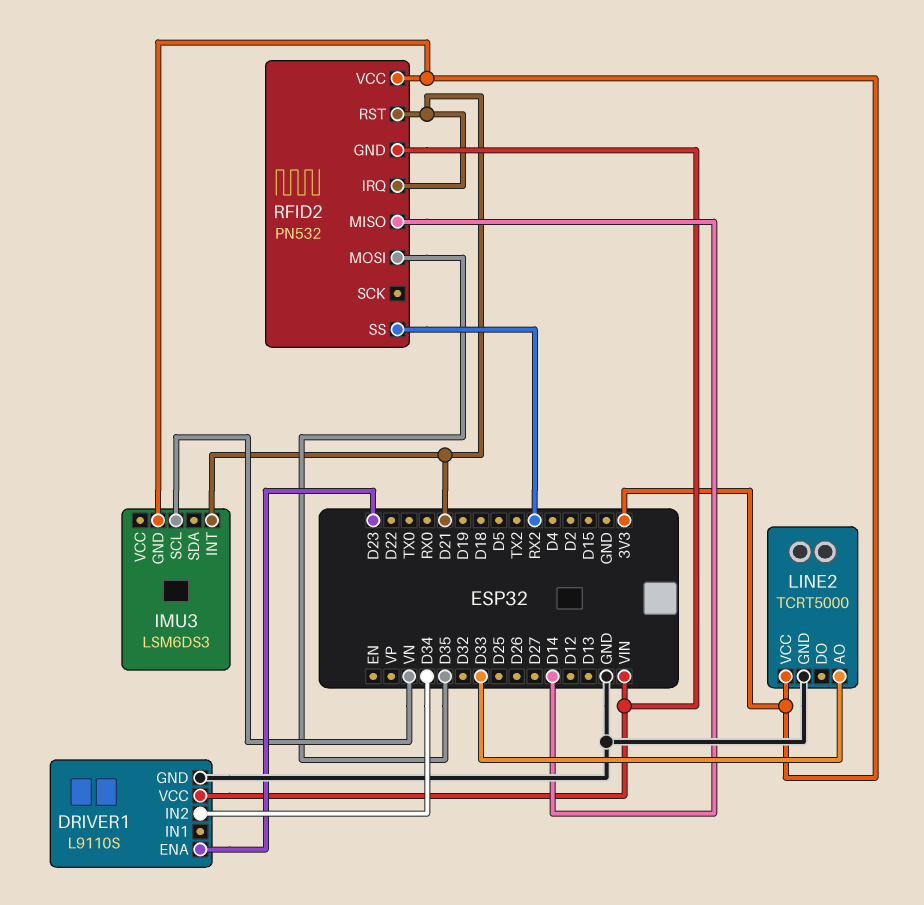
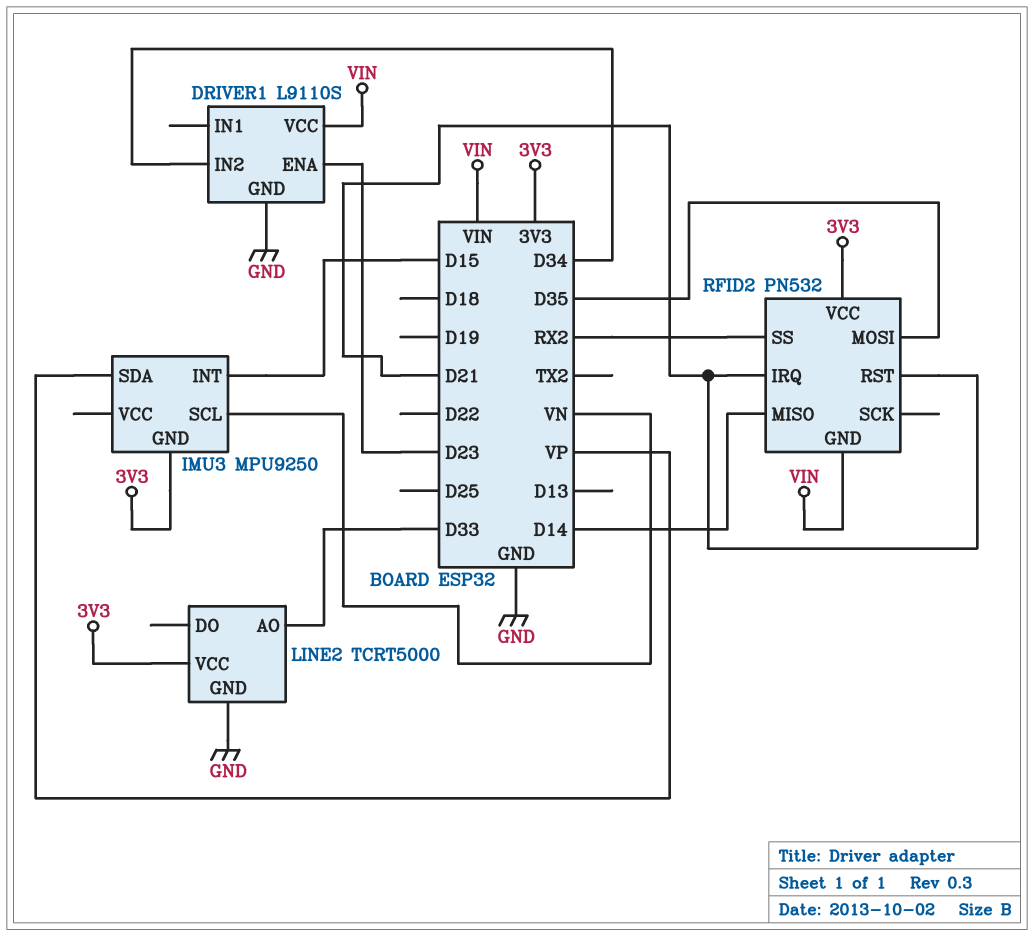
IMU3: LSM6DS3 -> MPU9250
IMU3 pin INT: D21 -> D15
IMU3 pin SDA: none -> VP

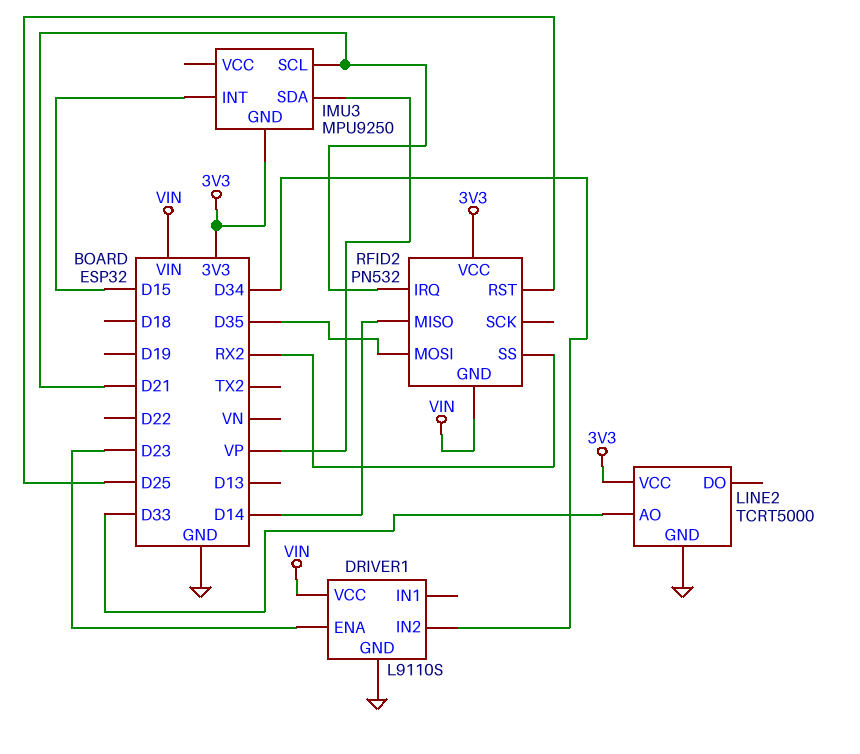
IMU3 pin SCL: VN -> D21
RFID2 pin RST: D21 -> D25

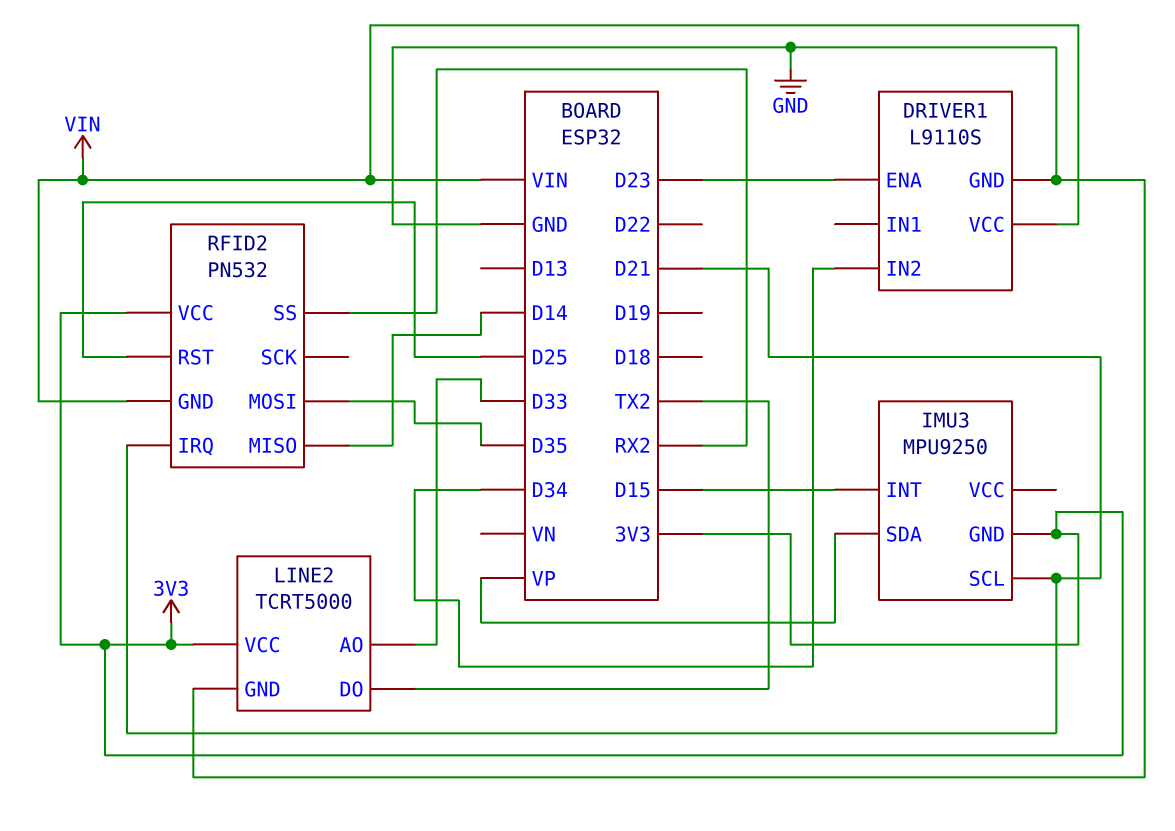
LINE2 pin DO: none -> TX2

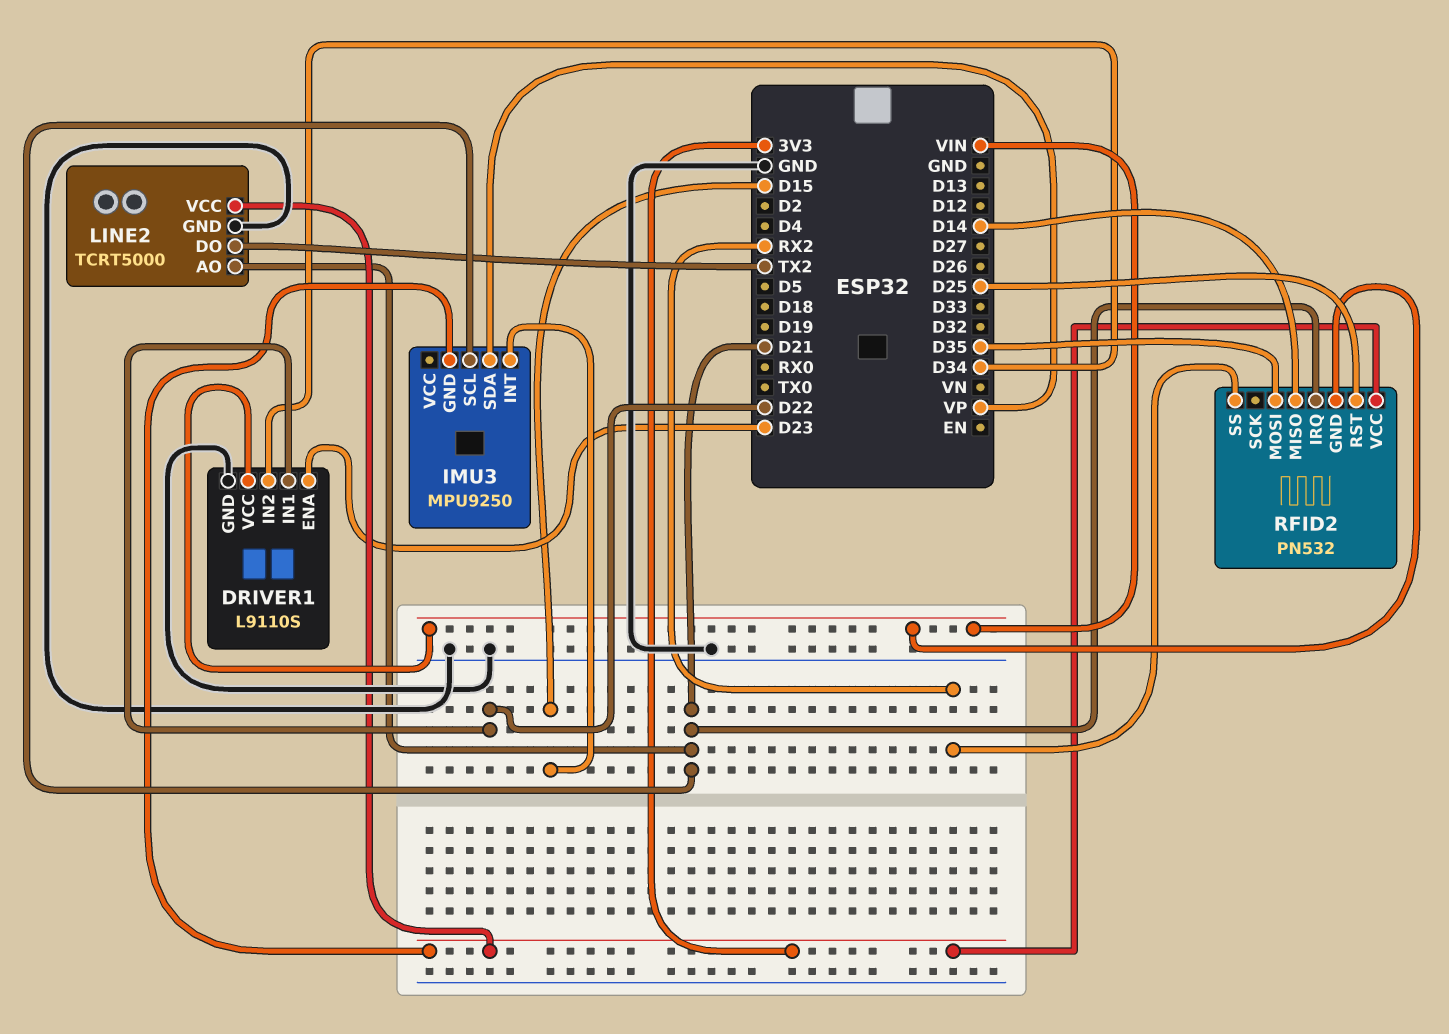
DRIVER1 pin IN1: none -> D22
LINE2 pin AO: D33 -> D21

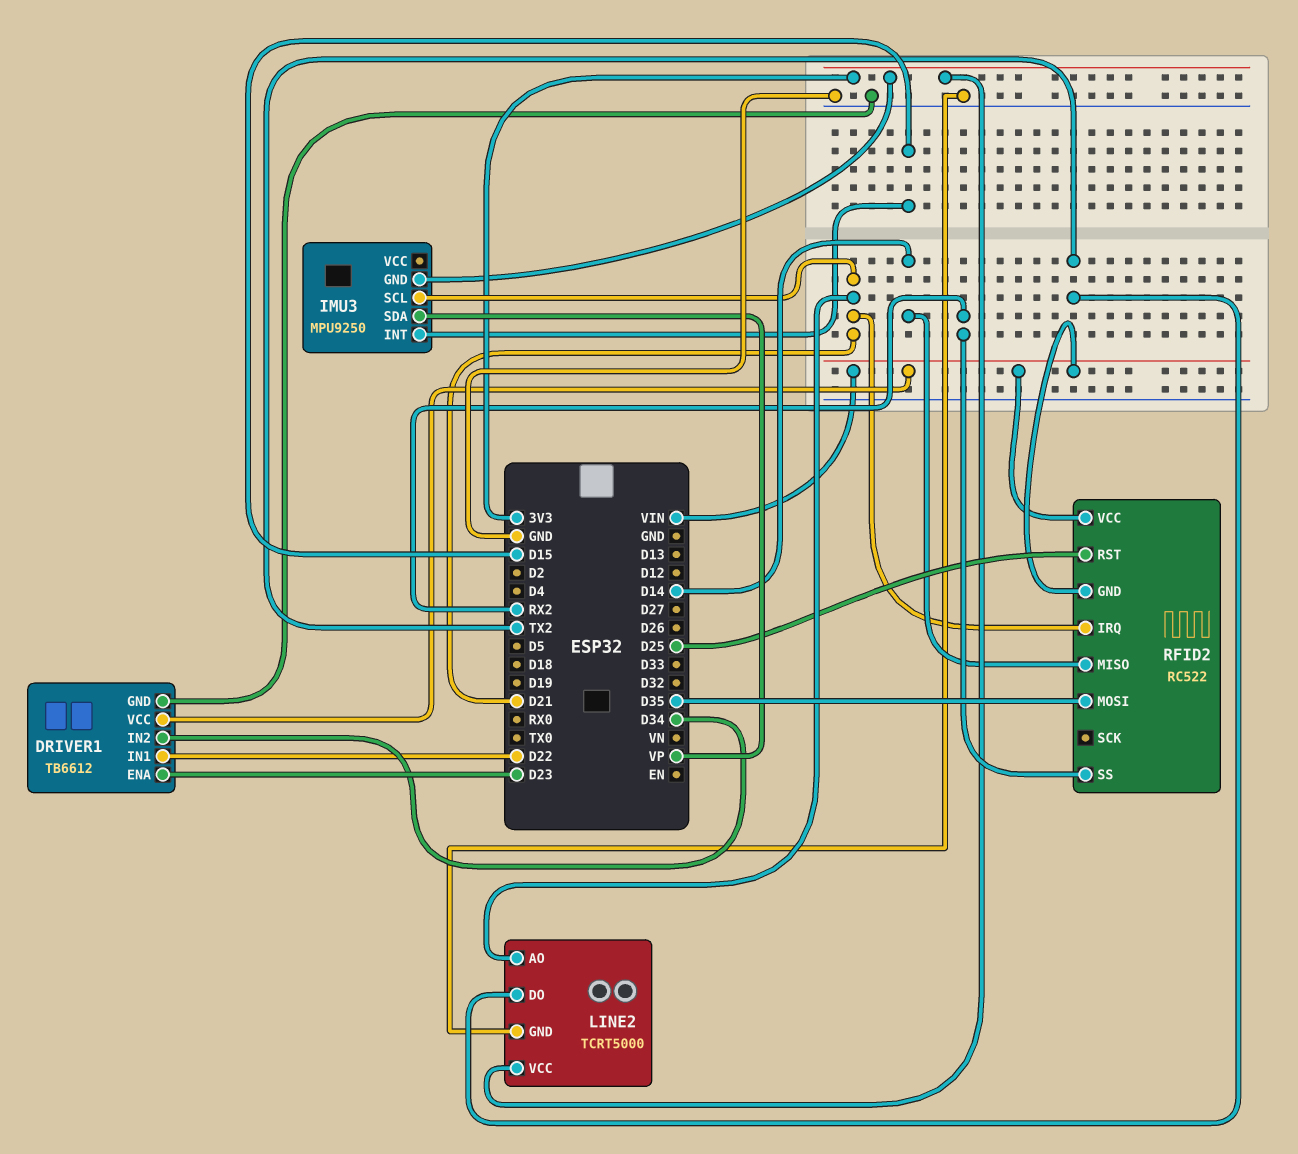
DRIVER1: L9110S -> TB6612
RFID2: PN532 -> RC522
RFID2 pin VCC: 3V3 -> VIN

